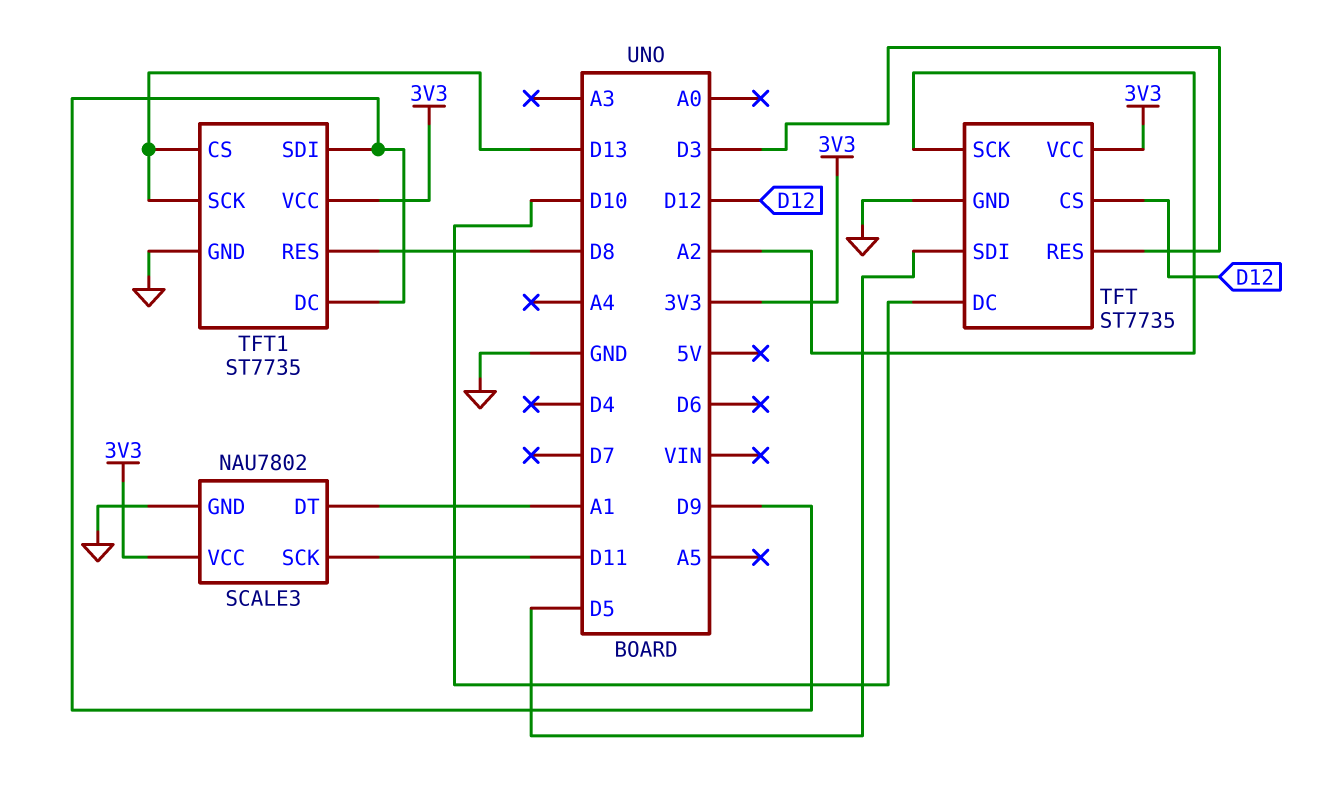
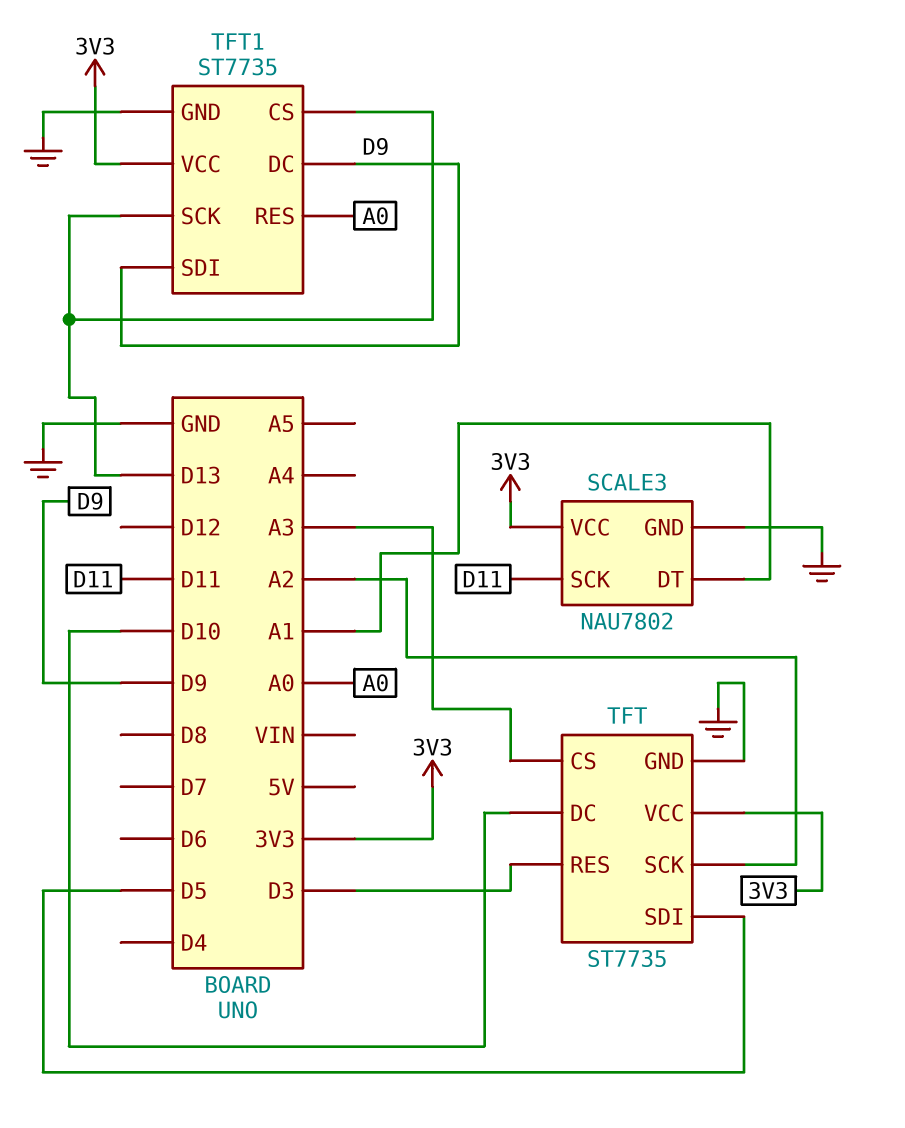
TFT pin CS: D12 -> A3
TFT1 pin RES: D8 -> A0

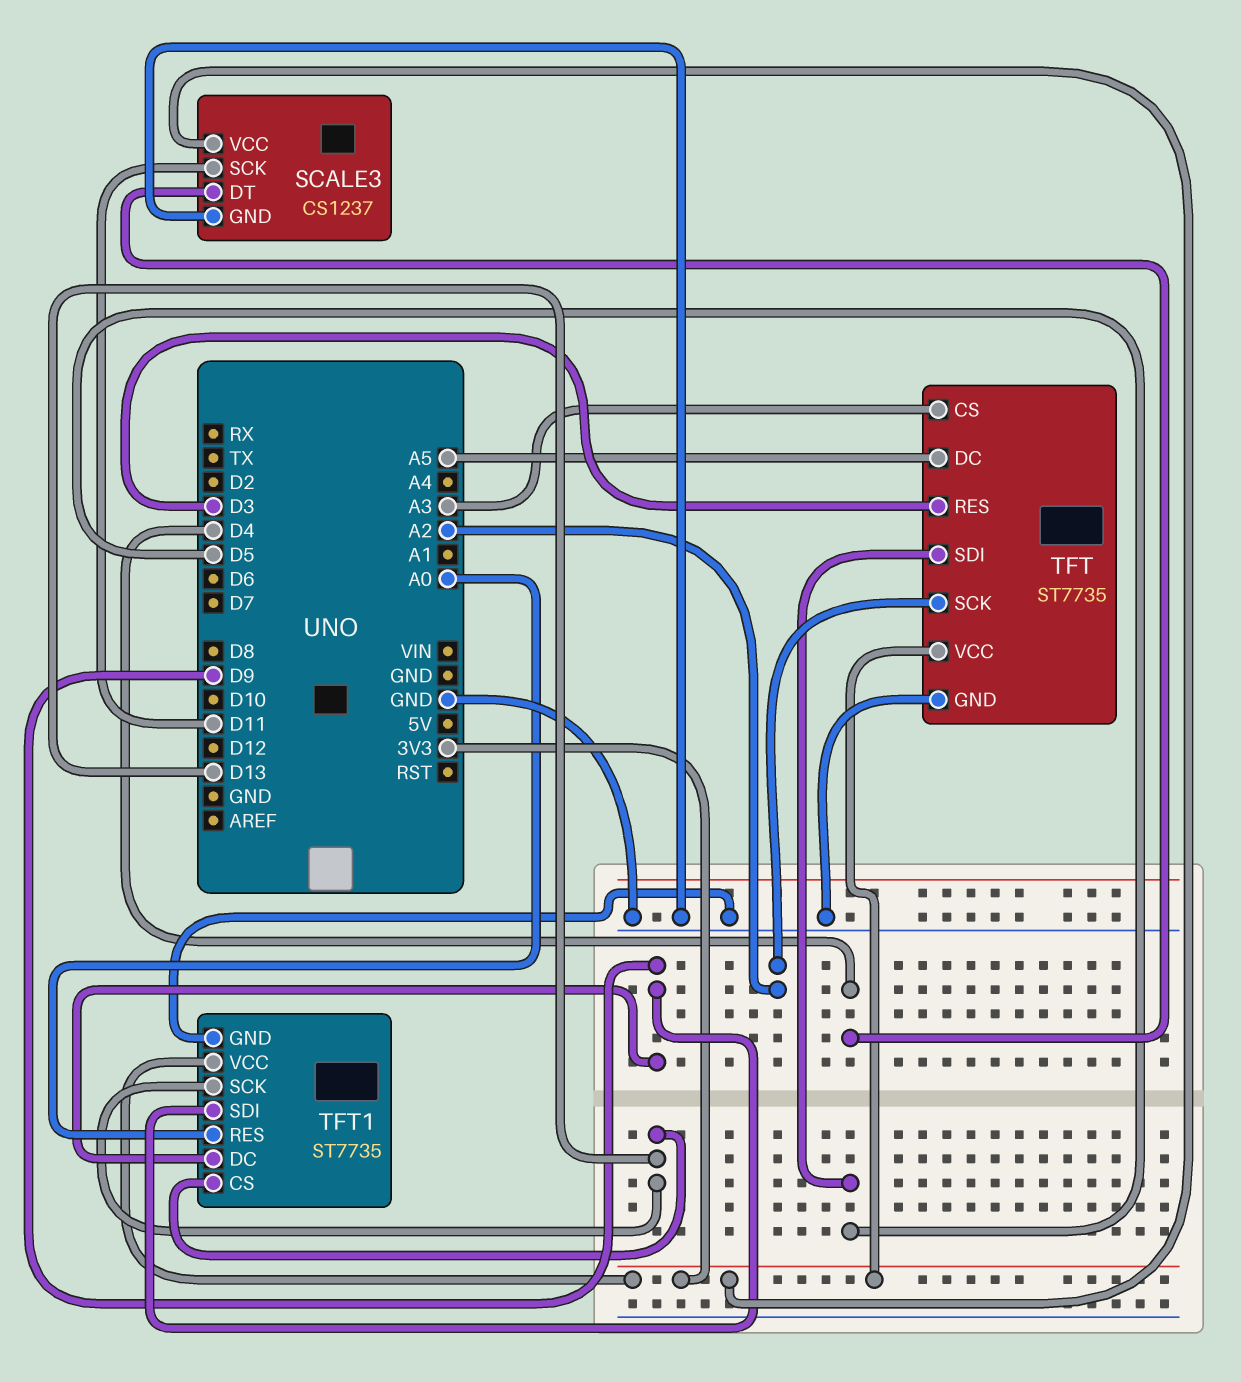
SCALE3: NAU7802 -> CS1237
SCALE3 pin DT: A1 -> D4
TFT pin DC: D10 -> A5

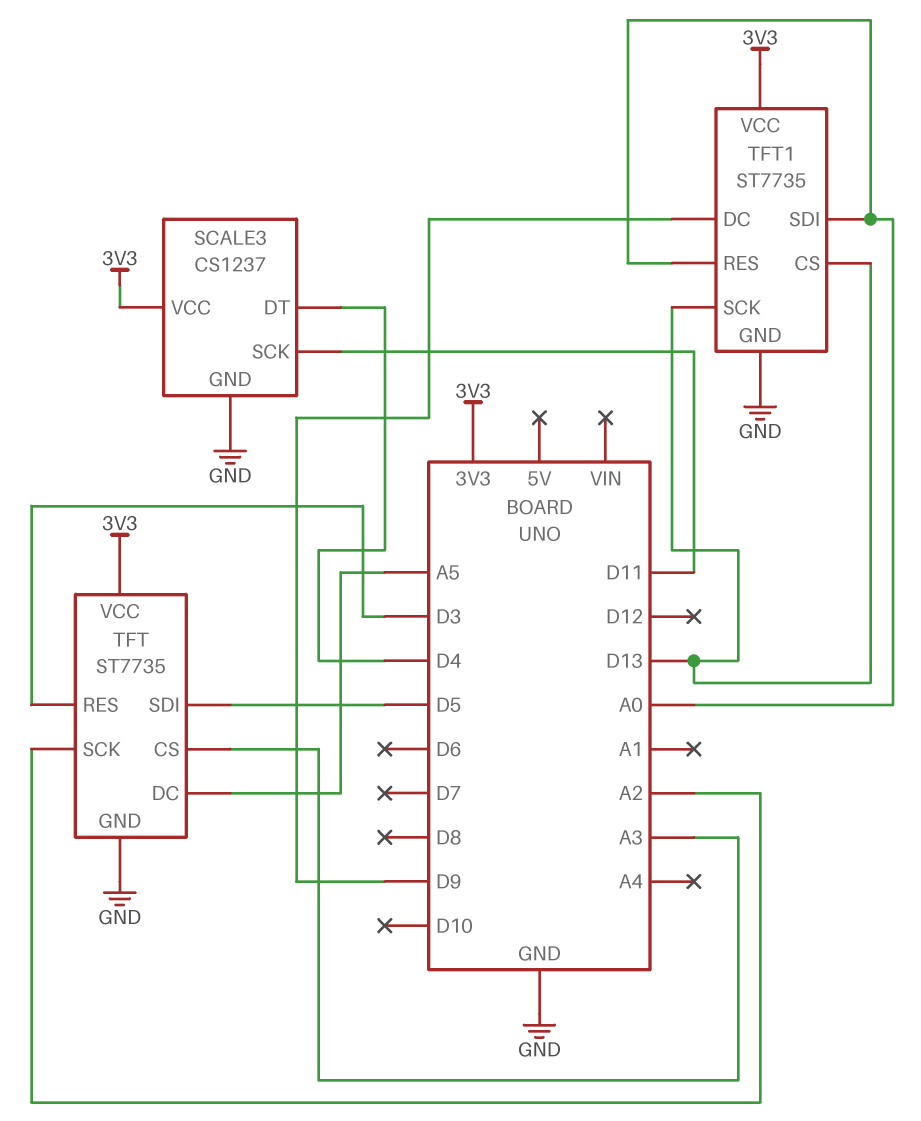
TFT1 pin SDI: D9 -> A0

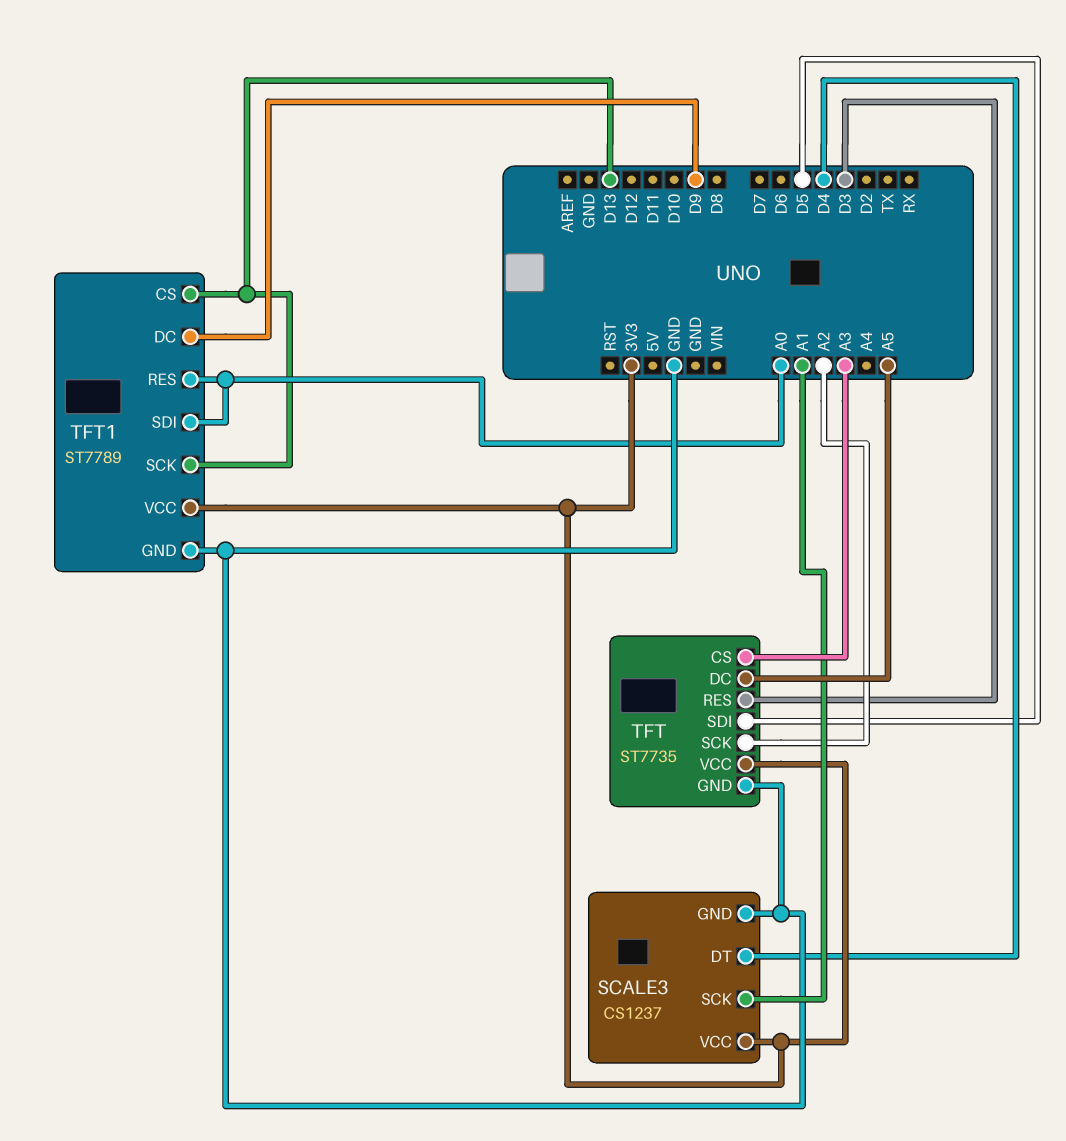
SCALE3 pin SCK: D11 -> A1
TFT1: ST7735 -> ST7789

